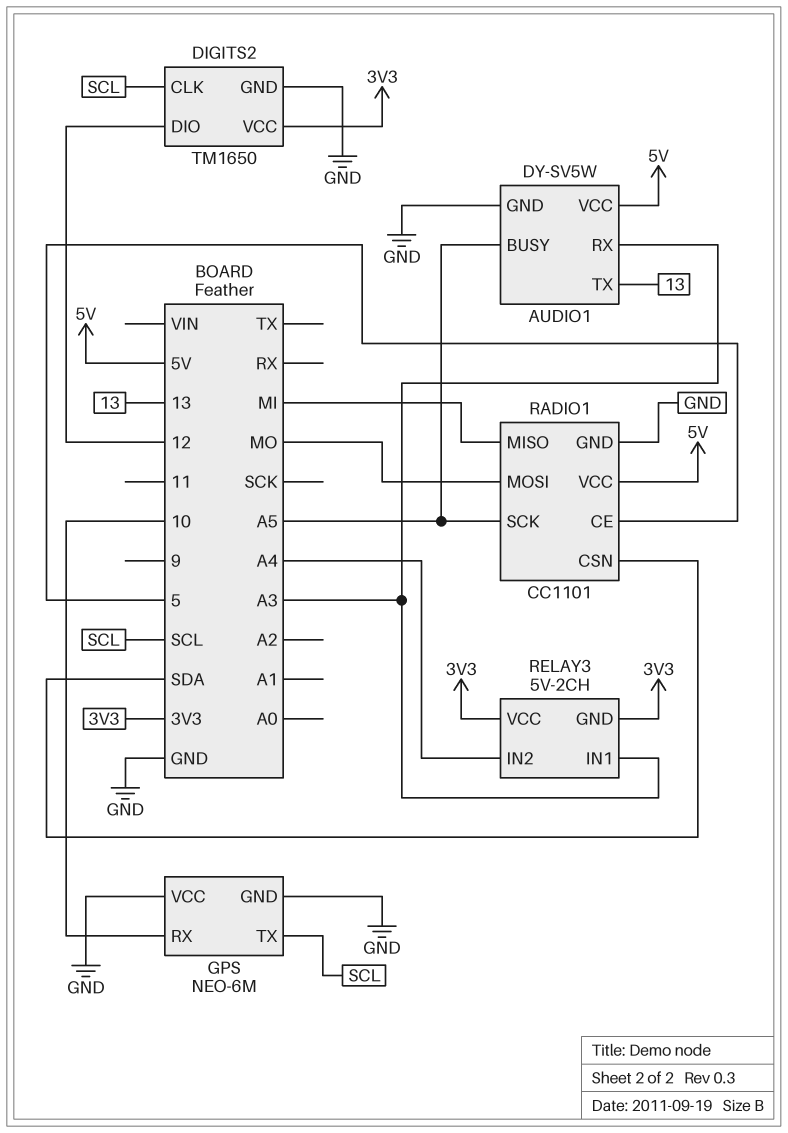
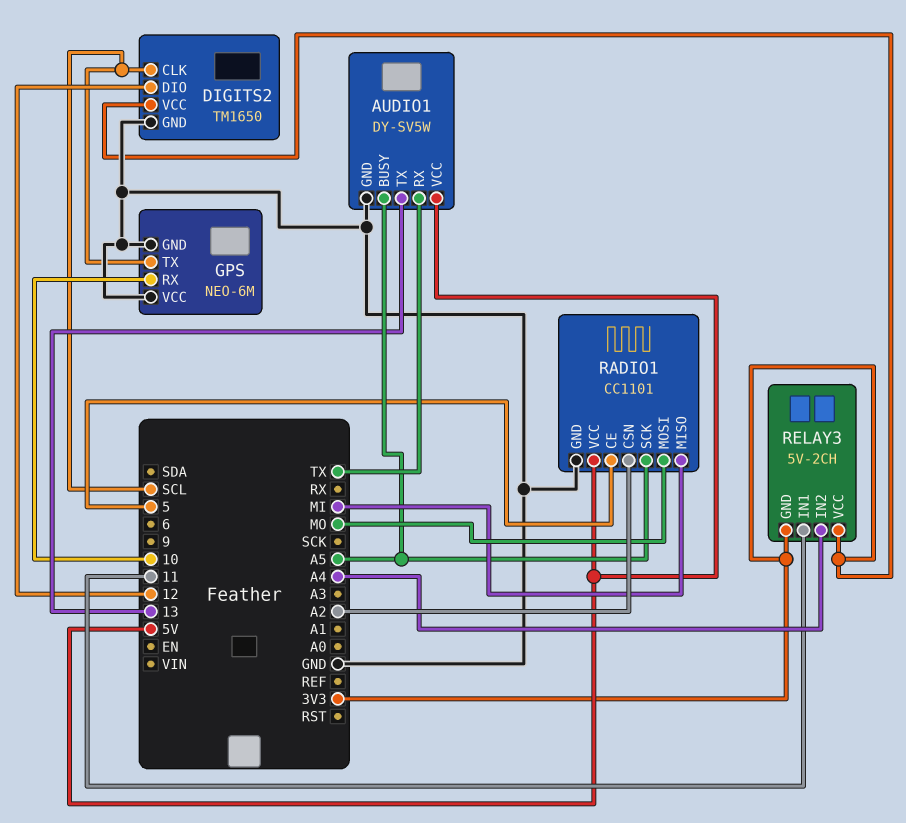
AUDIO1 pin RX: A3 -> TX
RADIO1 pin CSN: SDA -> A2
RELAY3 pin IN1: A3 -> 11

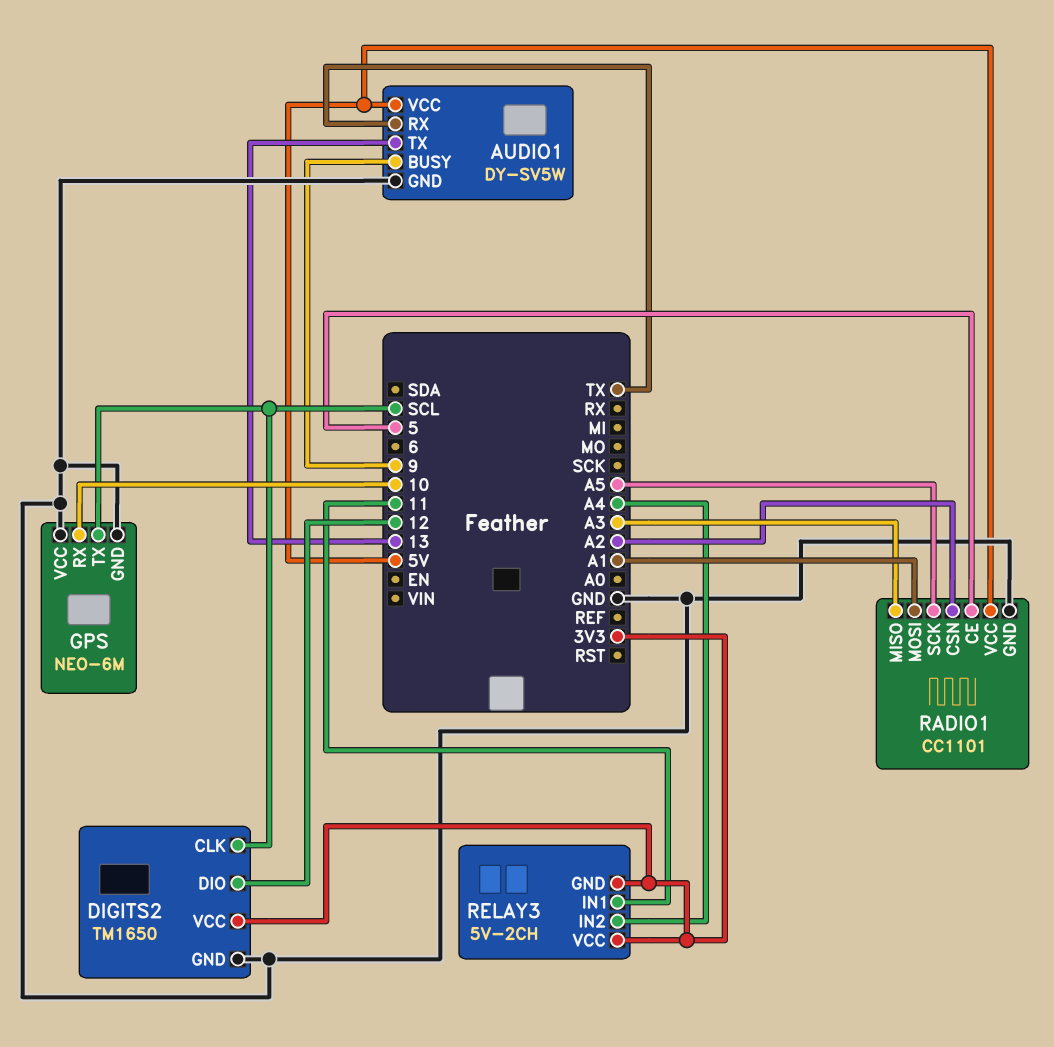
AUDIO1 pin BUSY: A5 -> 9
RADIO1 pin MISO: MI -> A3
RADIO1 pin MOSI: MO -> A1

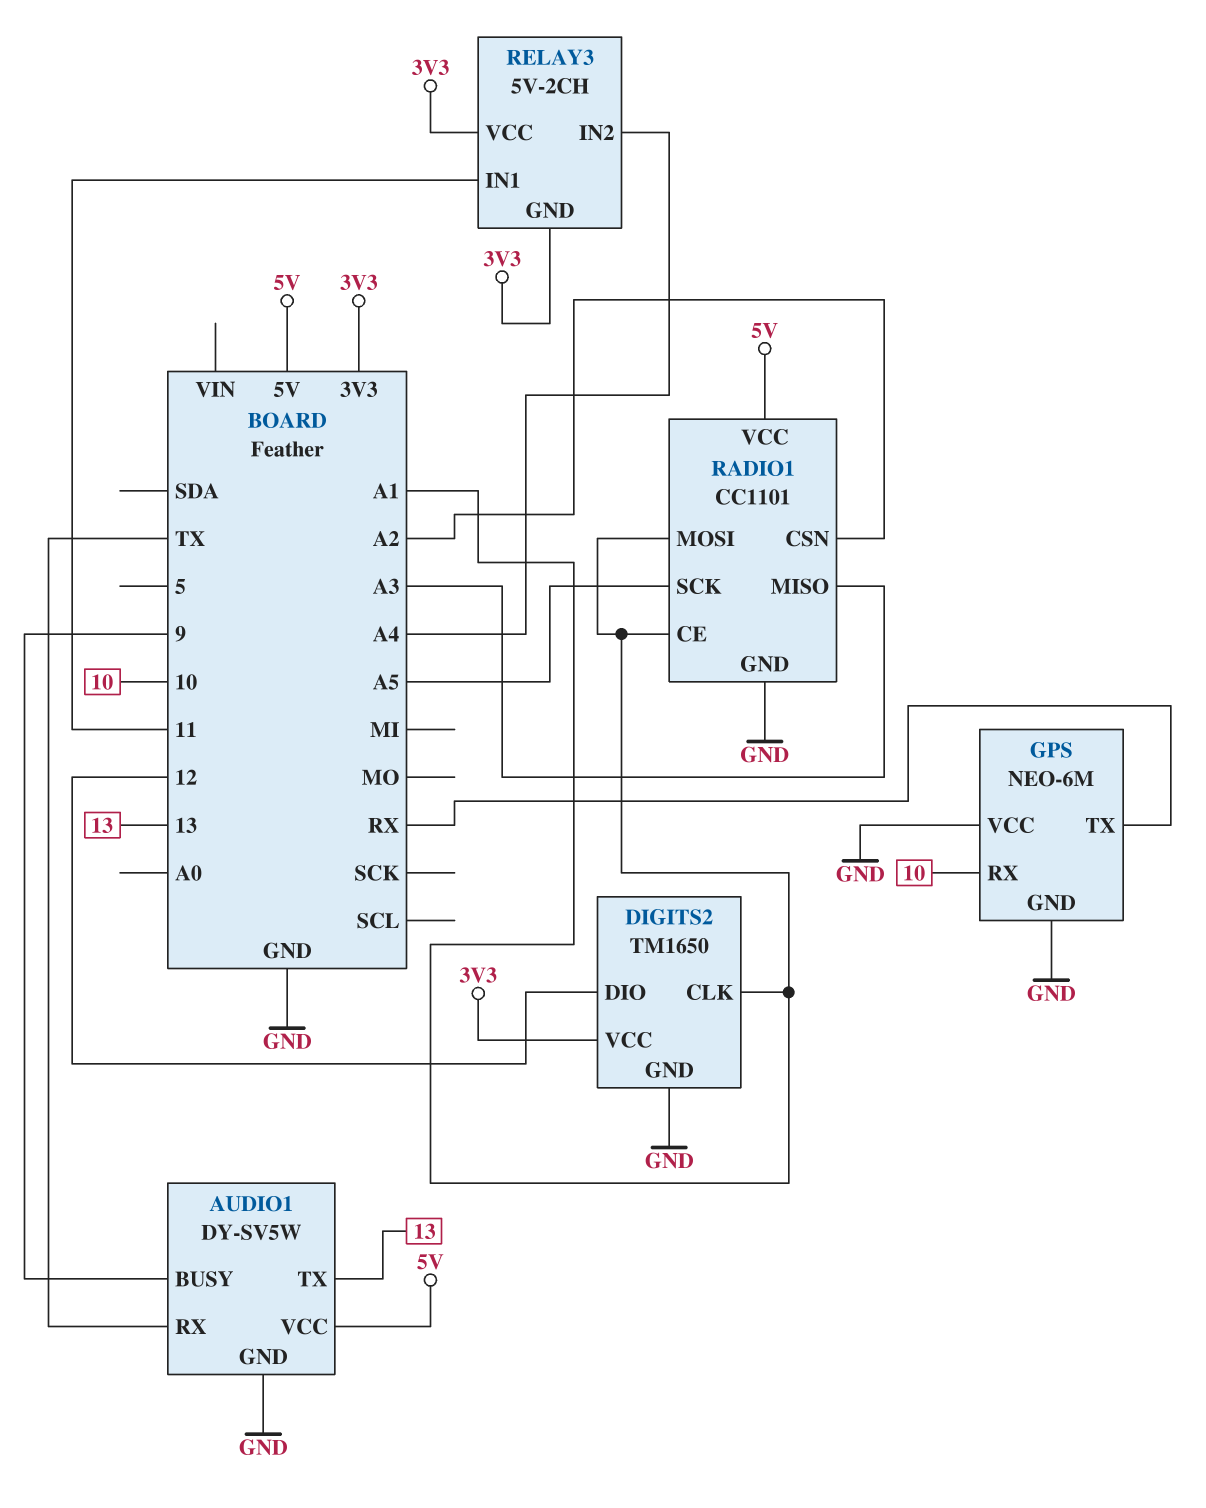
DIGITS2 pin CLK: SCL -> A1
GPS pin TX: SCL -> RX
RADIO1 pin CE: 5 -> A1

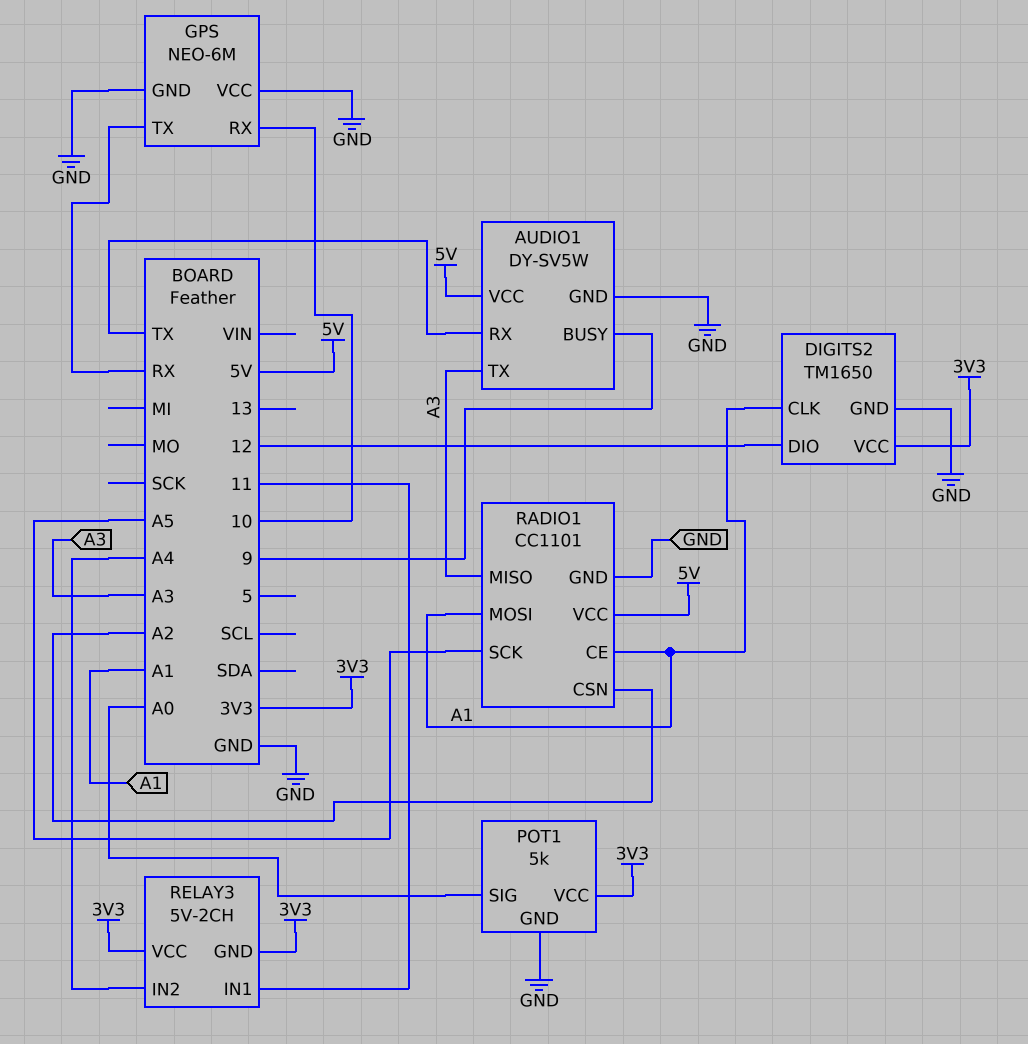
AUDIO1 pin TX: 13 -> A3
POT1: none -> 5k
POT1 pin GND: none -> GND
POT1 pin SIG: none -> A0
POT1 pin VCC: none -> 3V3

